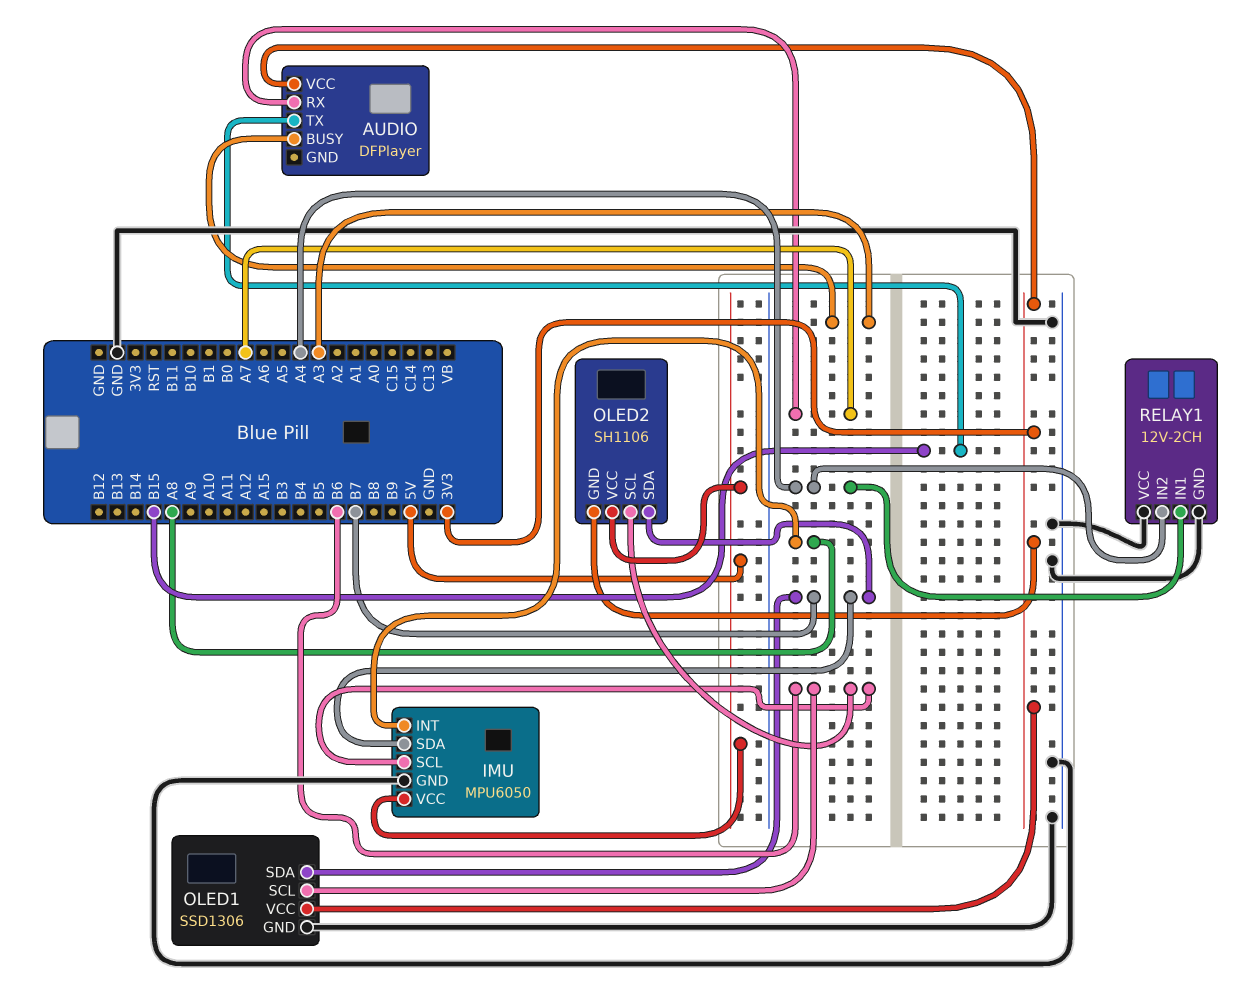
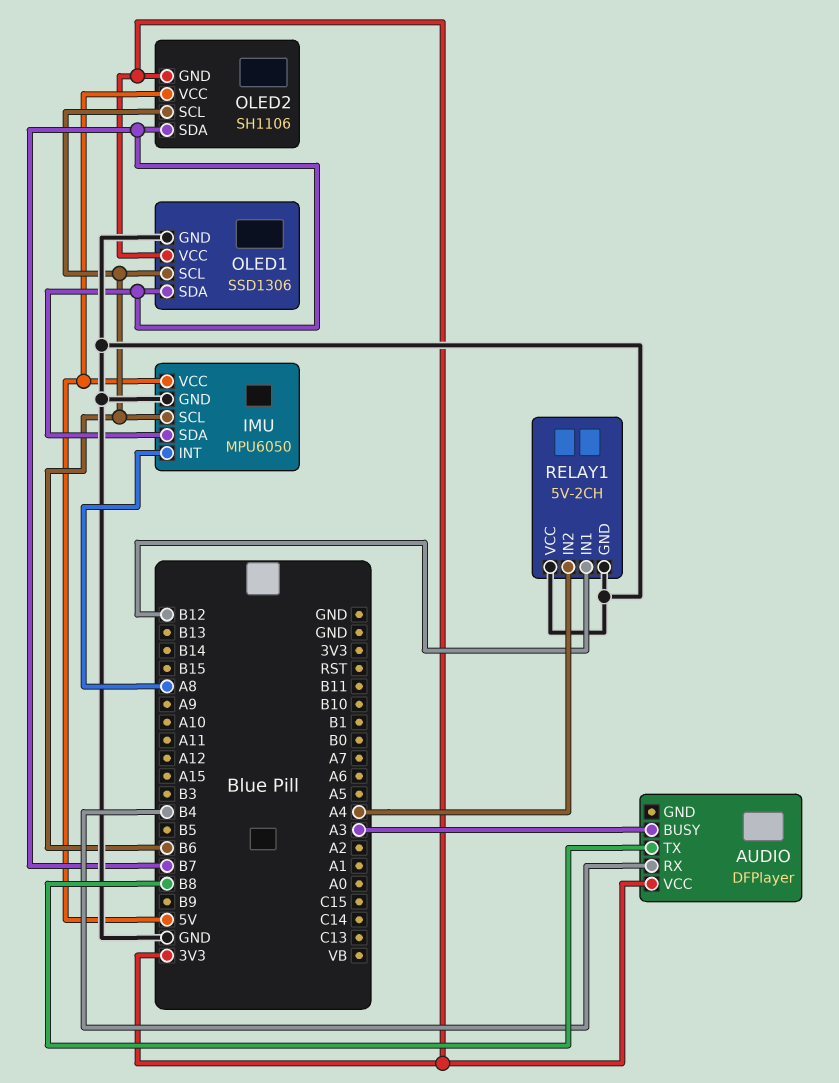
AUDIO pin RX: A7 -> B4
AUDIO pin TX: B15 -> B8
RELAY1: 12V-2CH -> 5V-2CH
RELAY1 pin IN1: A4 -> B12

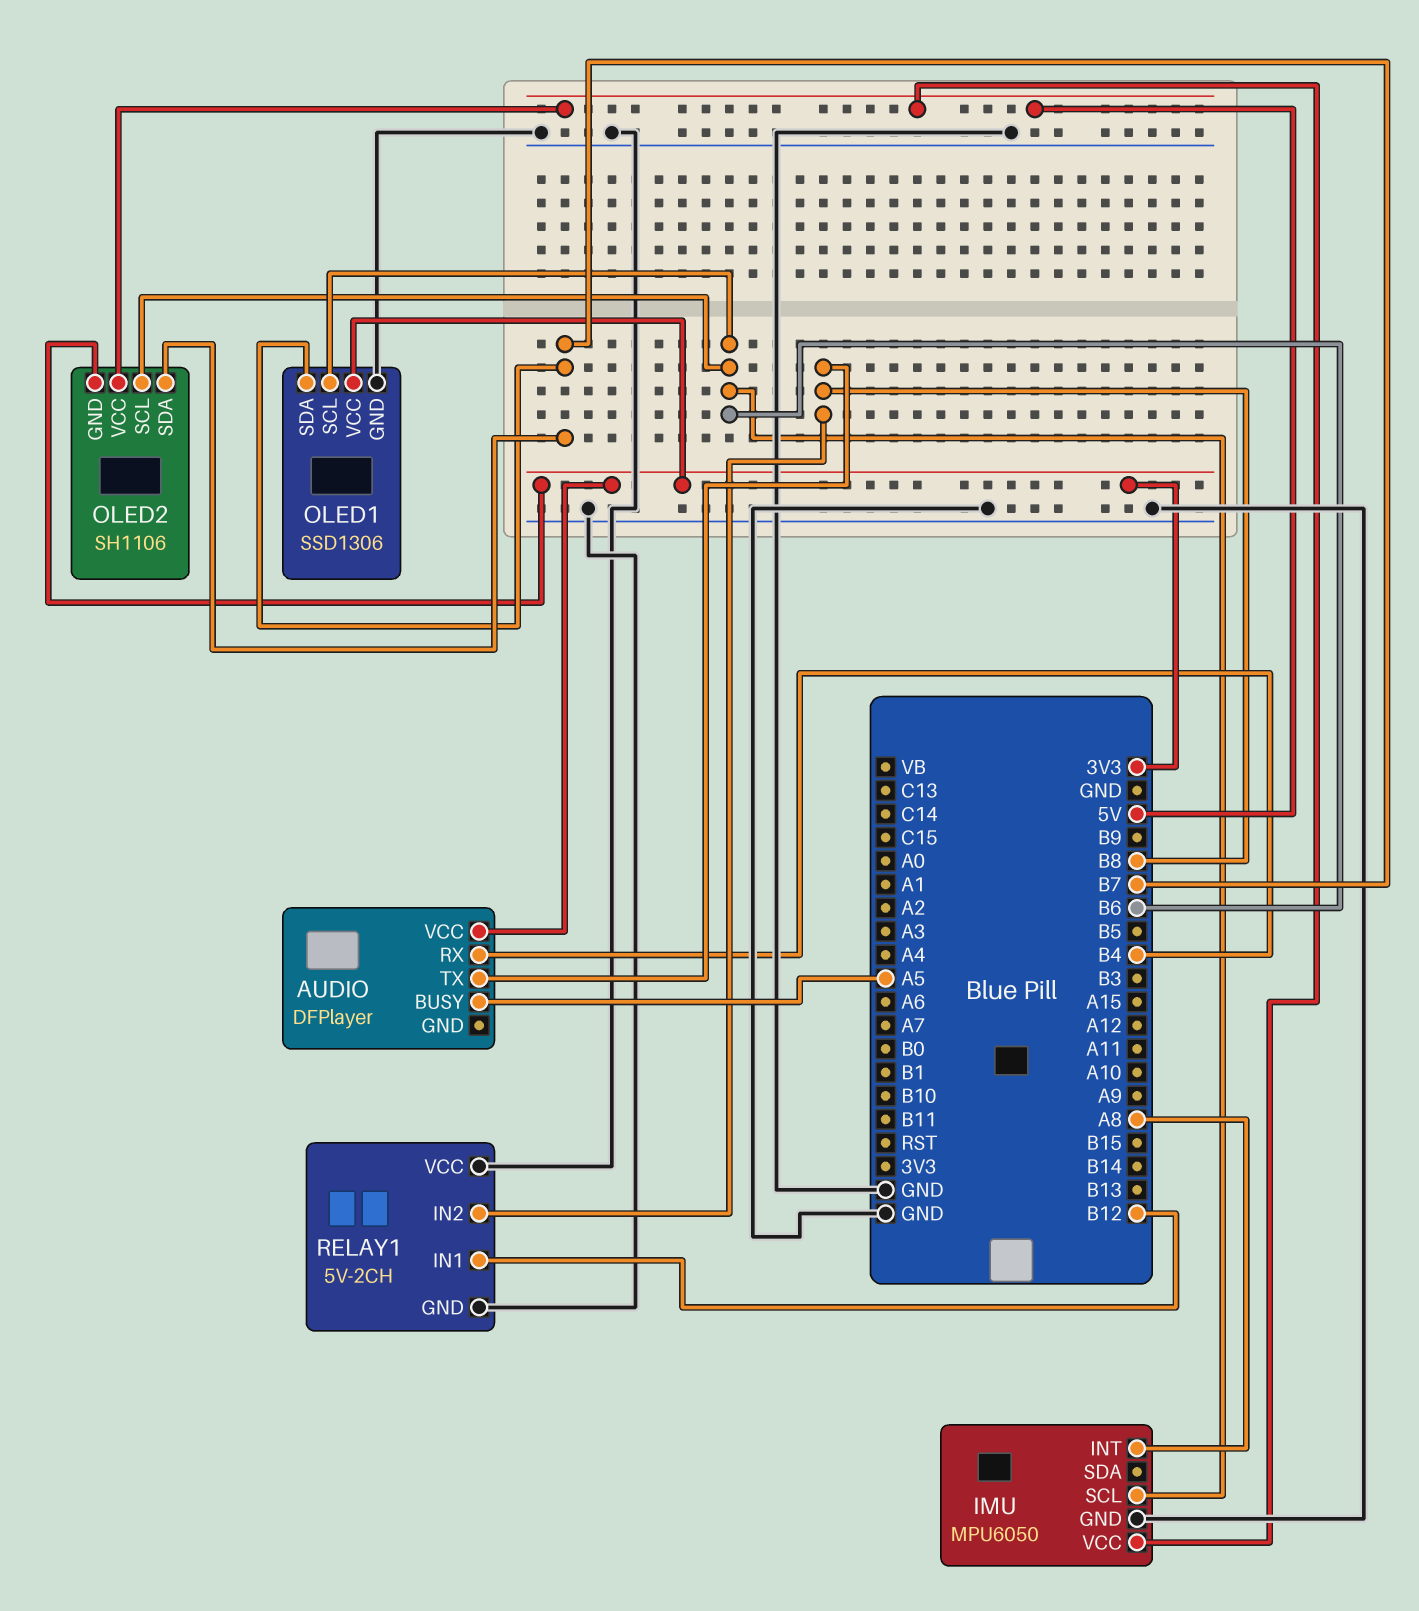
AUDIO pin BUSY: A3 -> A5
IMU pin SDA: B7 -> none
RELAY1 pin IN2: A4 -> B8

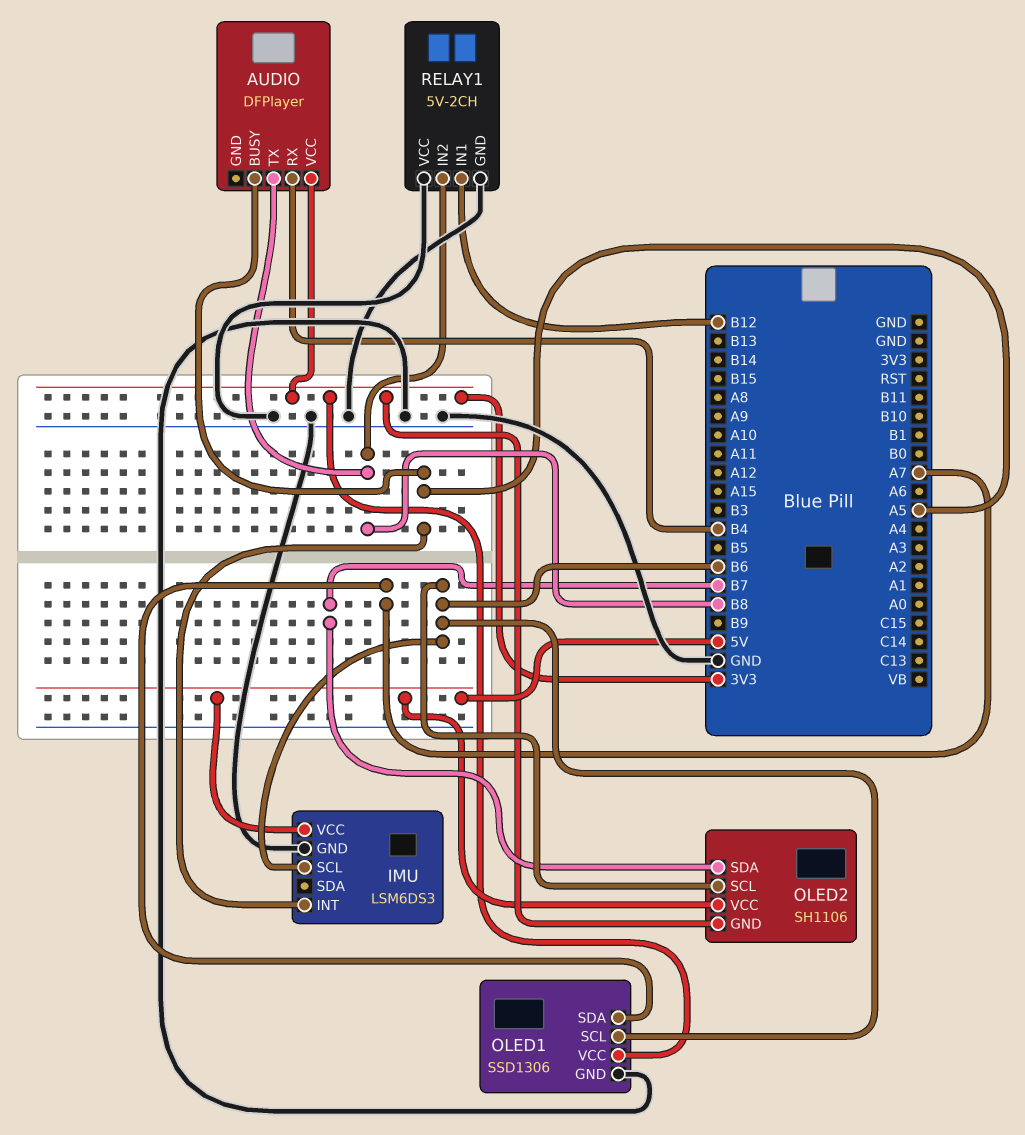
IMU: MPU6050 -> LSM6DS3
IMU pin INT: A8 -> A5
OLED1 pin SDA: B7 -> A7

